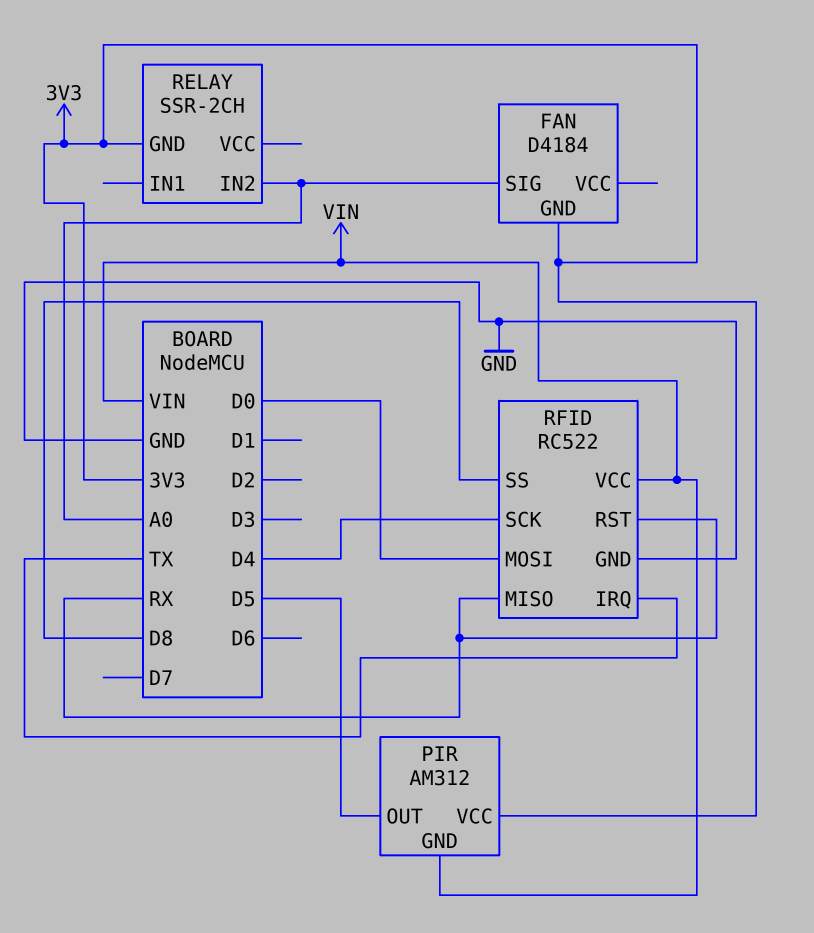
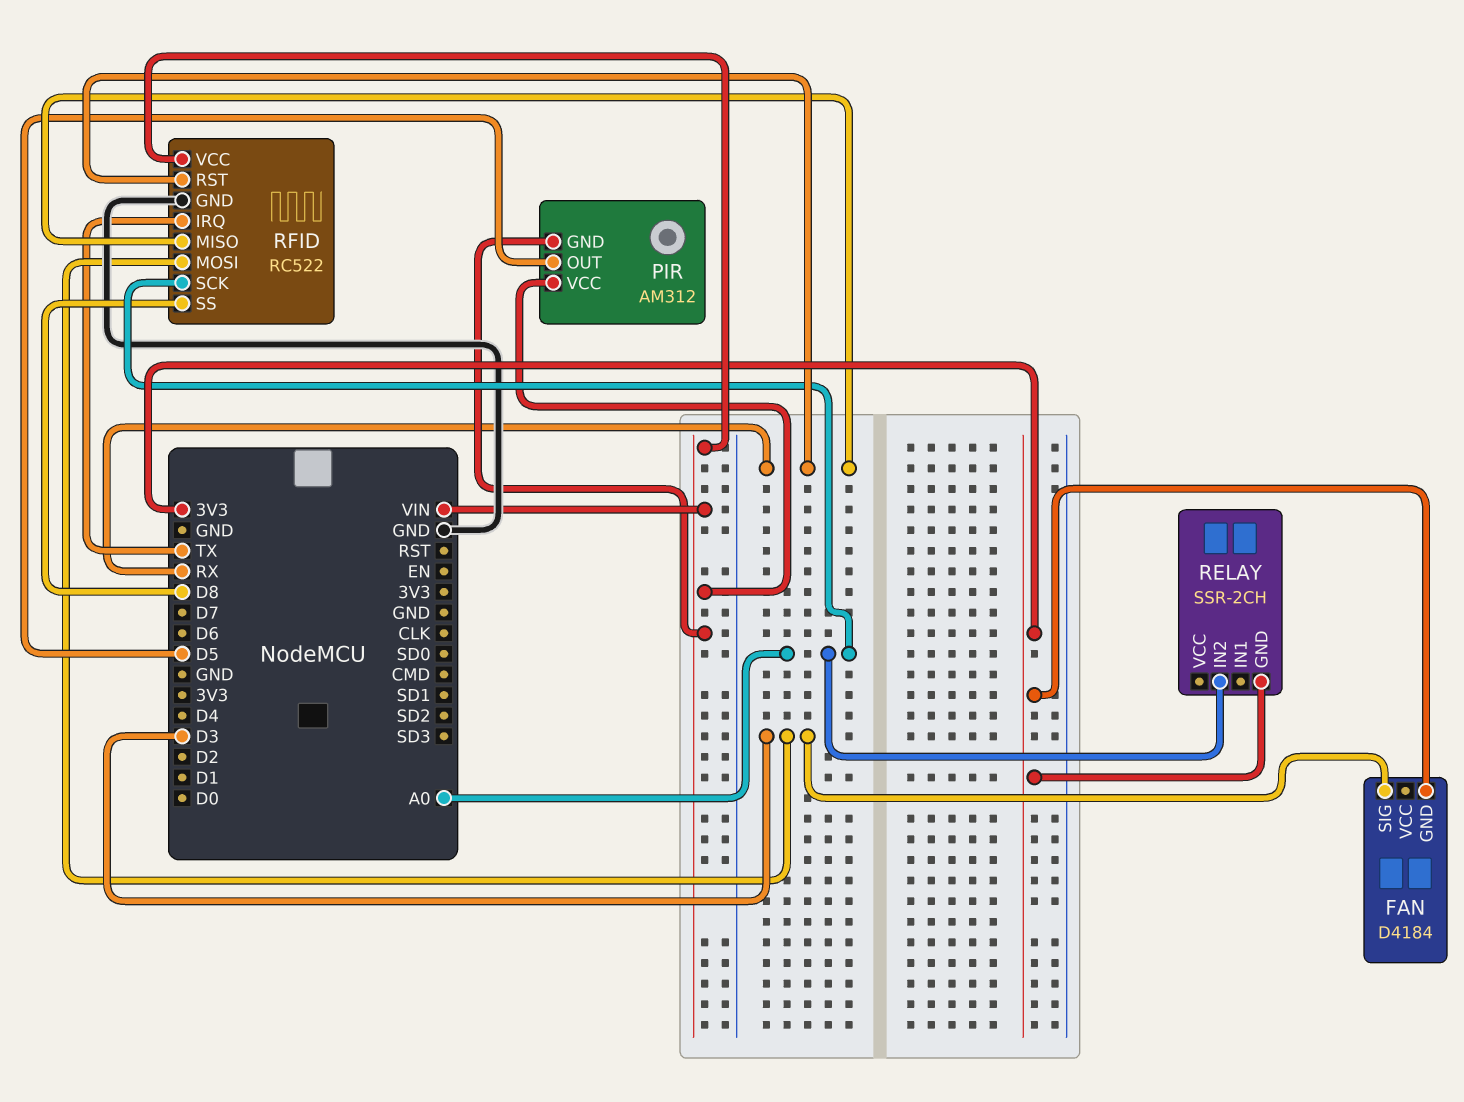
FAN pin SIG: A0 -> D3
PIR pin VCC: 3V3 -> VIN
RFID pin MOSI: D0 -> D3
RFID pin SCK: D4 -> A0

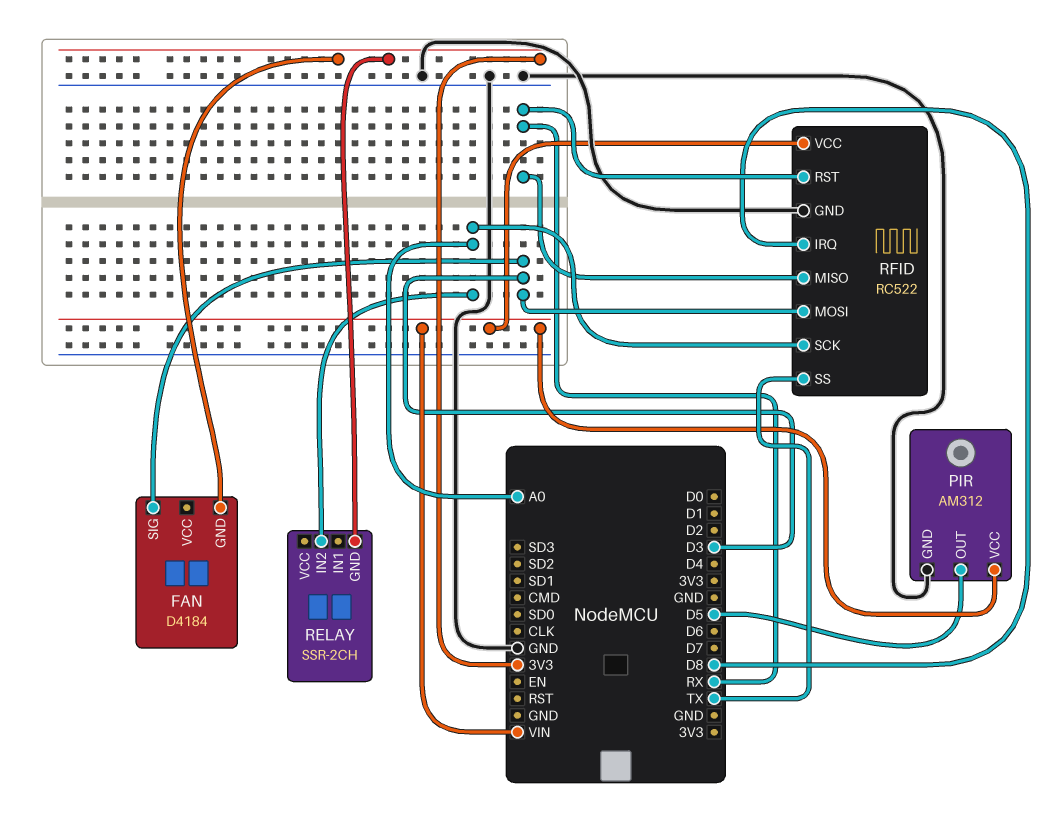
PIR pin GND: VIN -> GND
RFID pin IRQ: TX -> D8
RFID pin SS: D8 -> TX

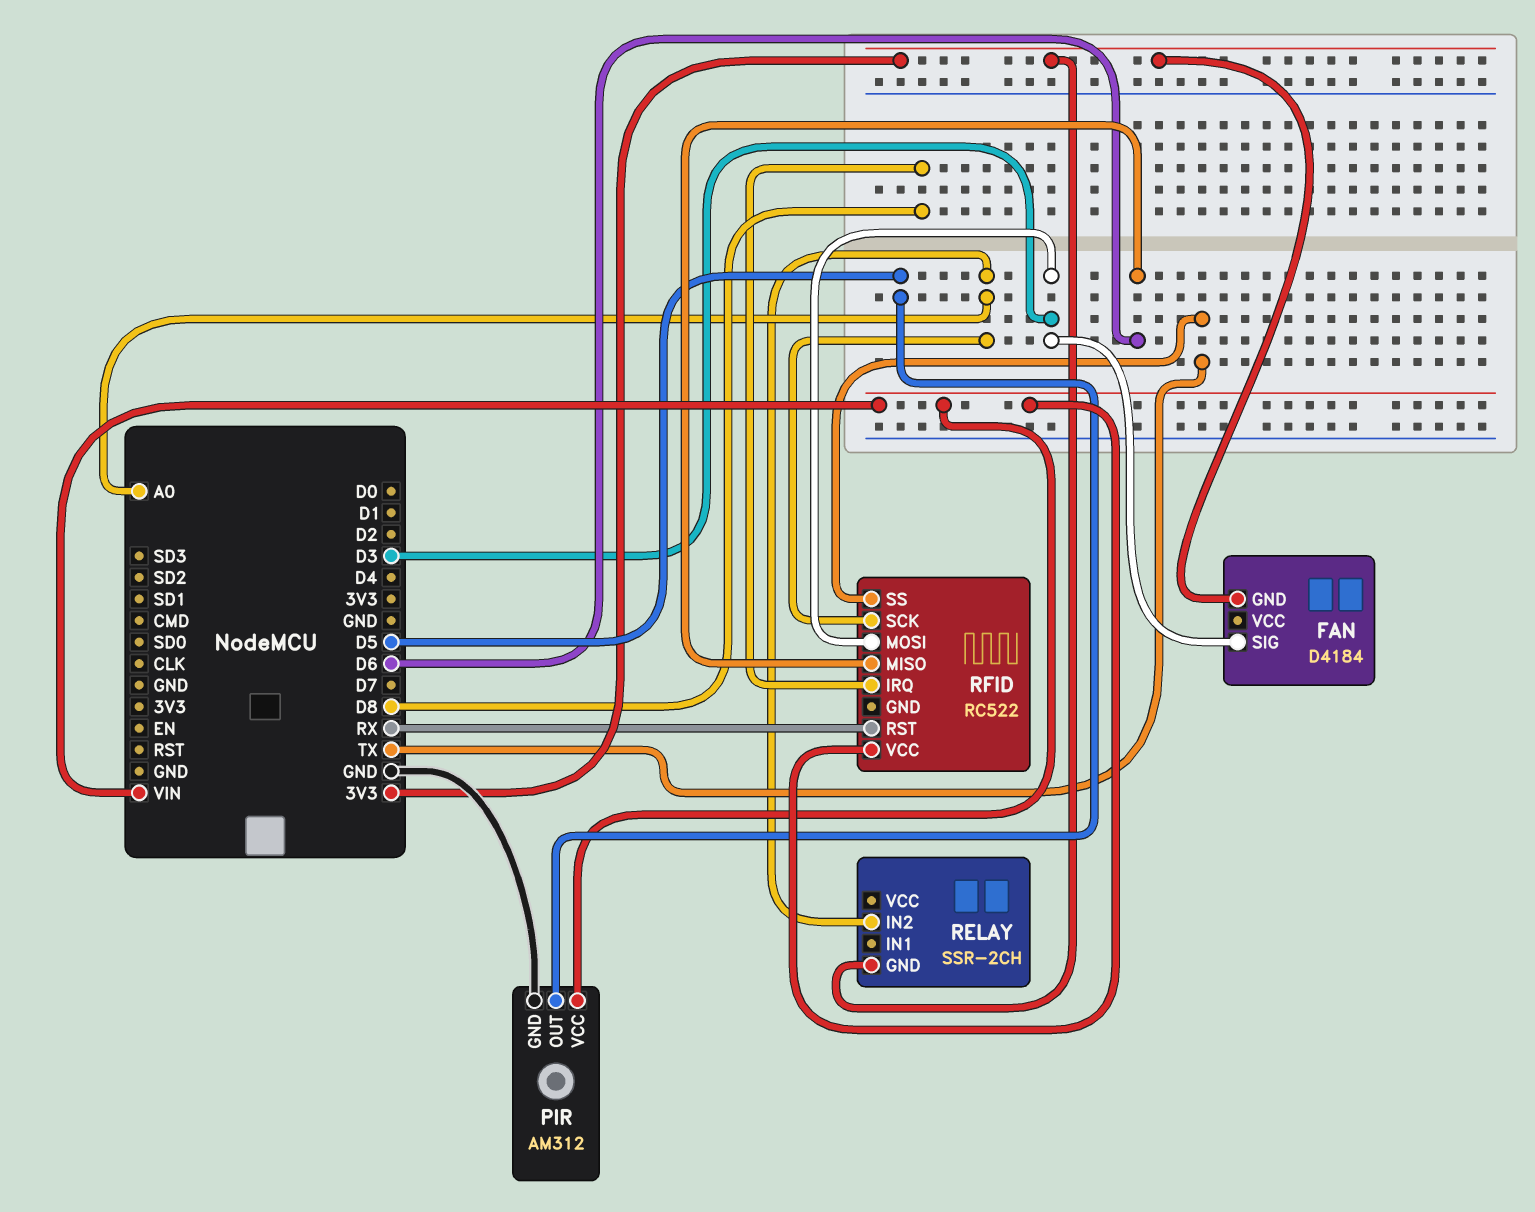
RFID pin GND: GND -> none
RFID pin MISO: RX -> D6

